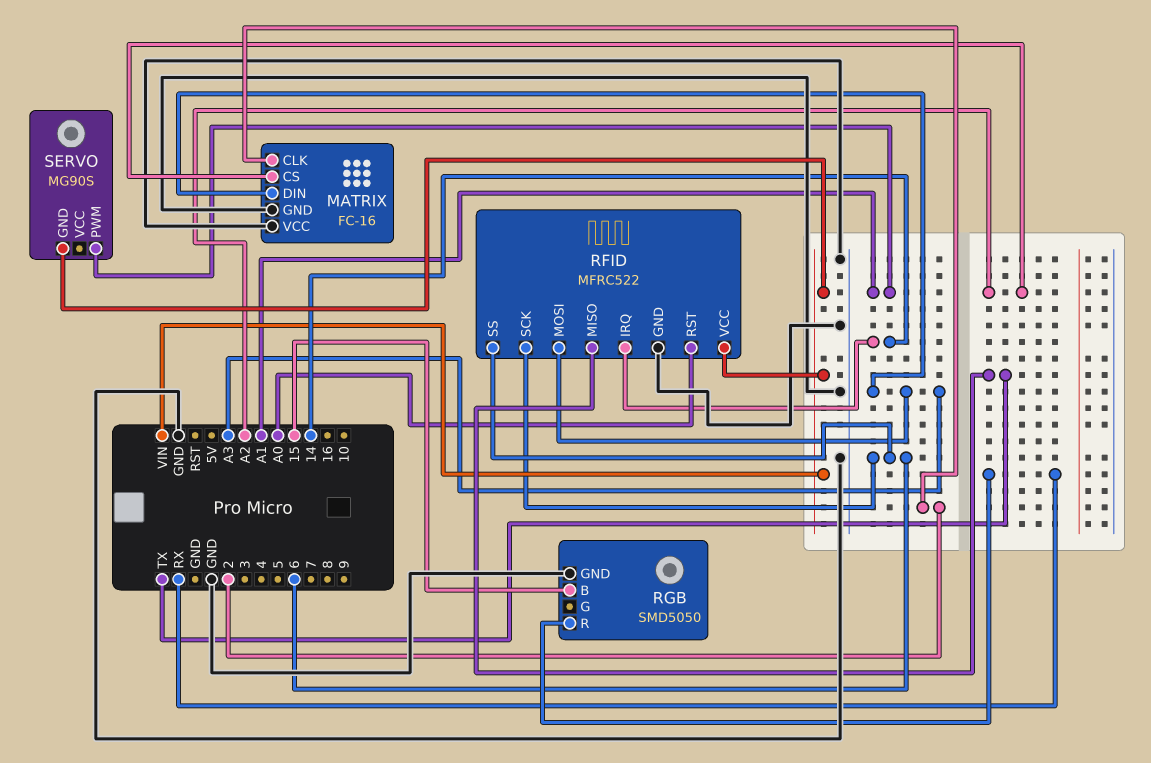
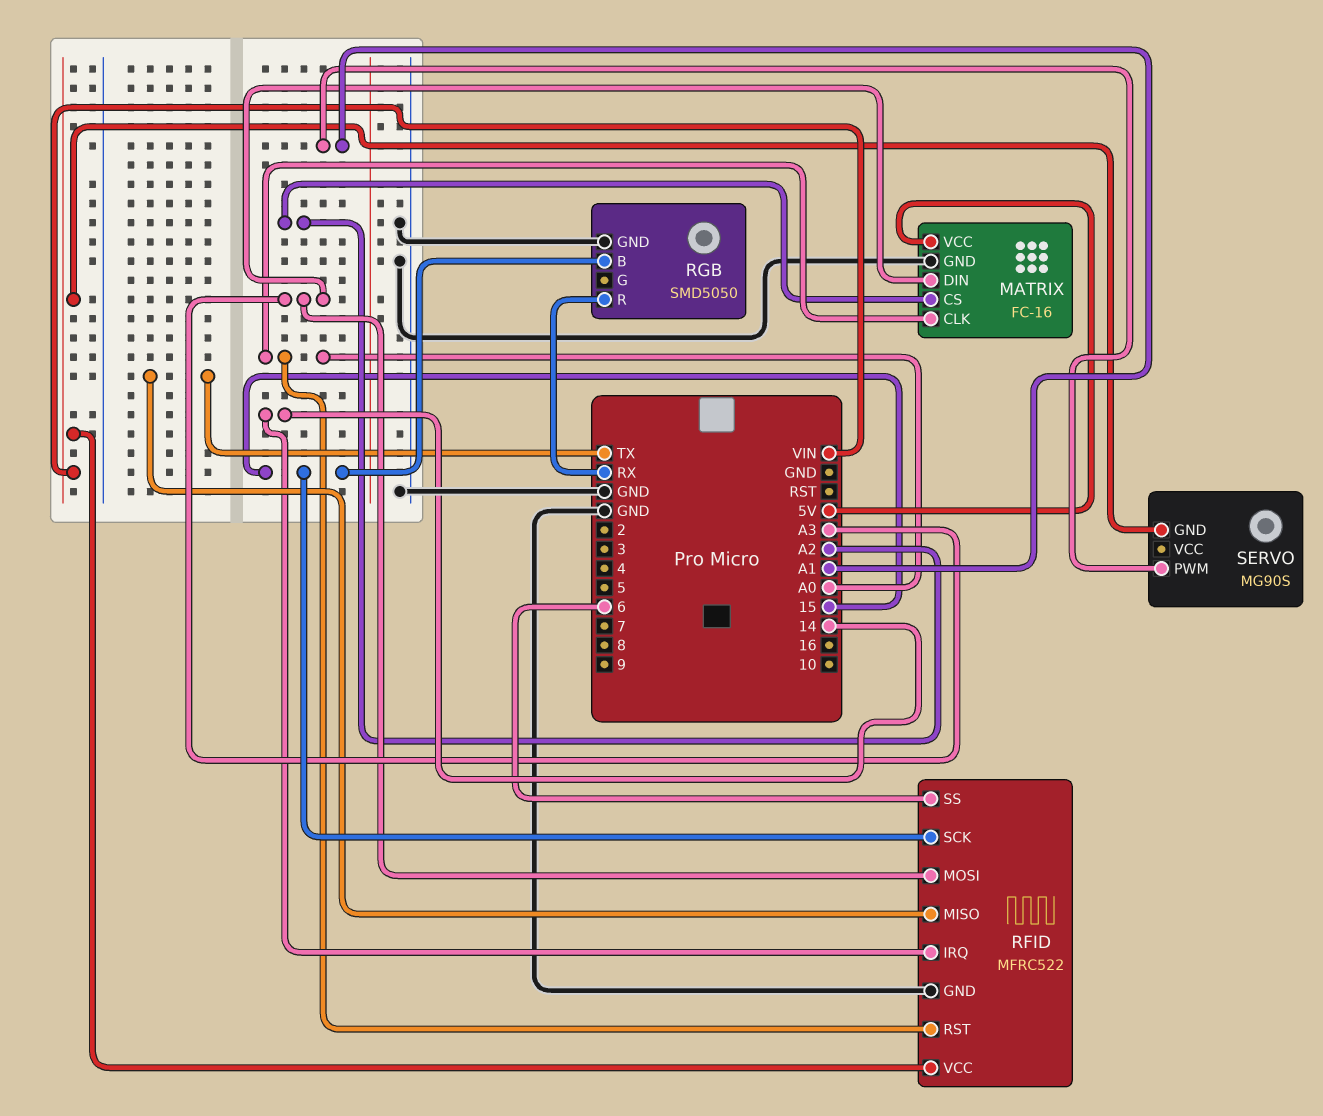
MATRIX pin CLK: 2 -> A0
MATRIX pin VCC: GND -> 5V
RFID pin SCK: 6 -> 15

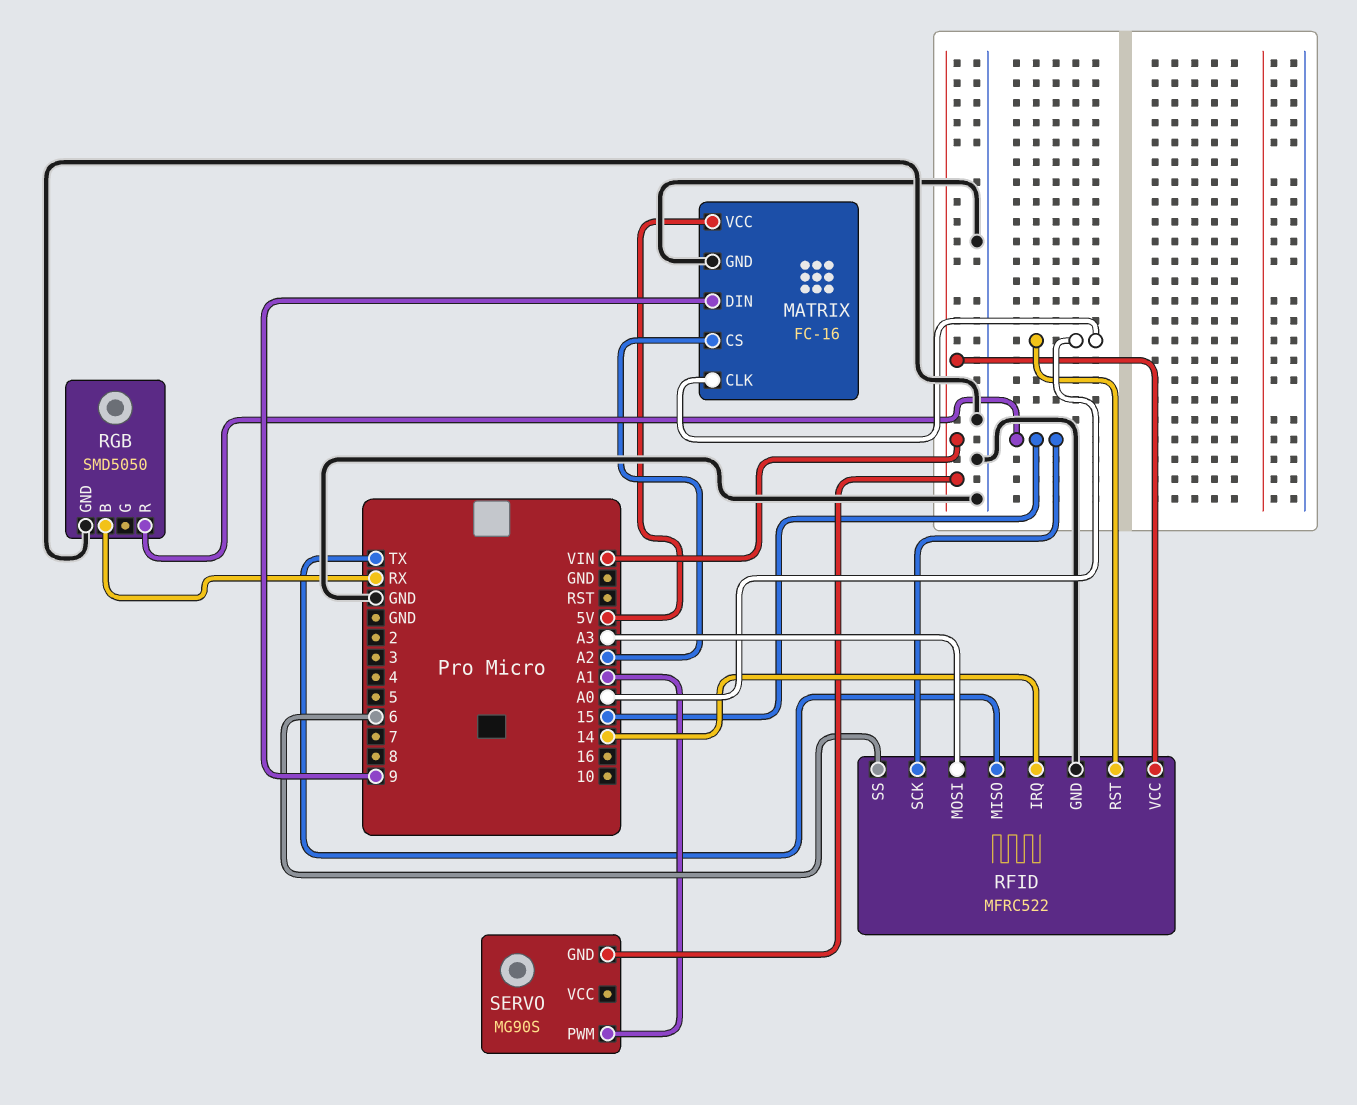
MATRIX pin DIN: A3 -> 9
RGB pin B: 15 -> RX
RGB pin R: RX -> 15

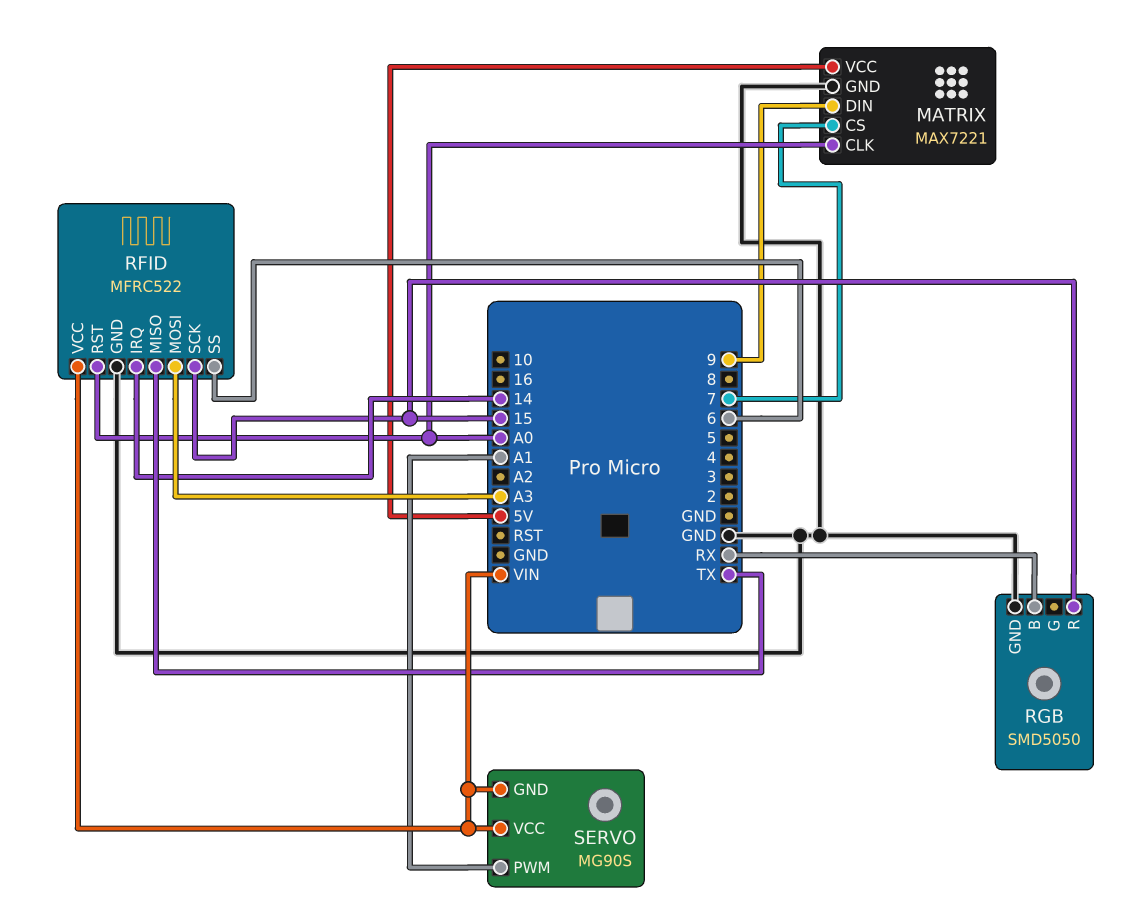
MATRIX: FC-16 -> MAX7221
MATRIX pin CS: A2 -> 7
SERVO pin VCC: none -> VIN

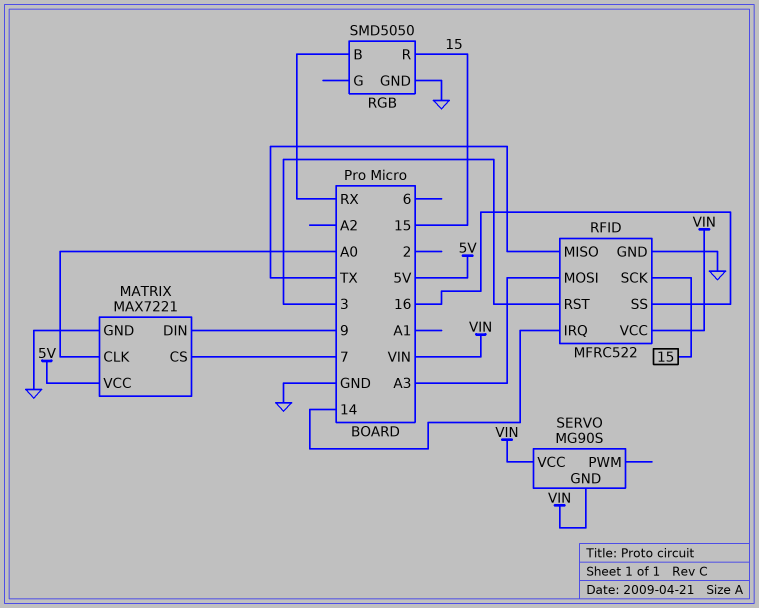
RFID pin RST: A0 -> 3
RFID pin SS: 6 -> 16
SERVO pin PWM: A1 -> none

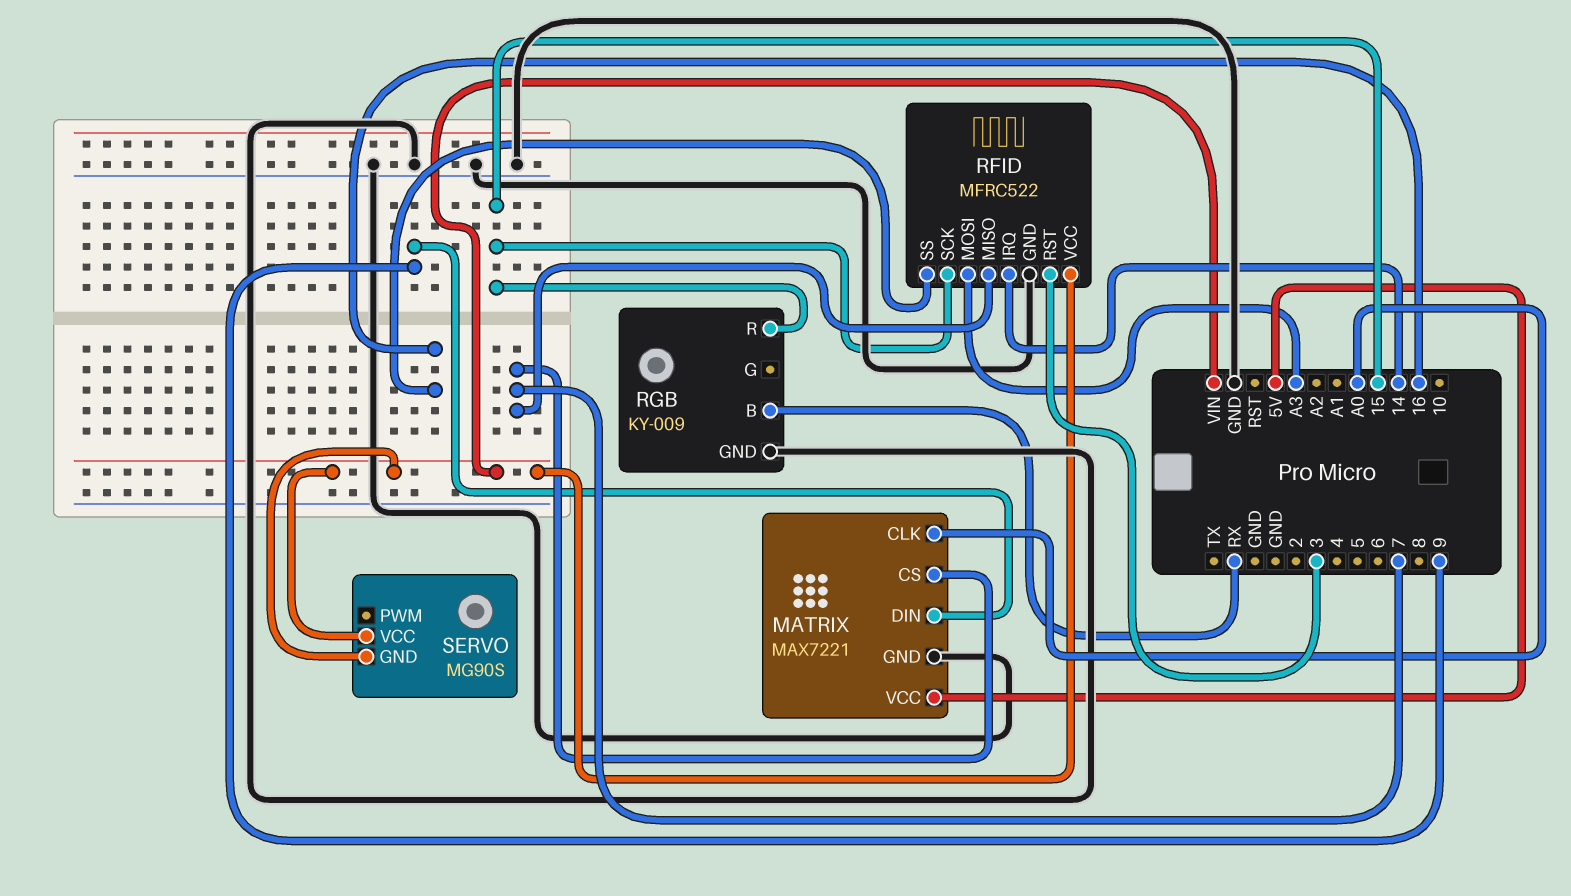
RFID pin MISO: TX -> 7
RGB: SMD5050 -> KY-009

